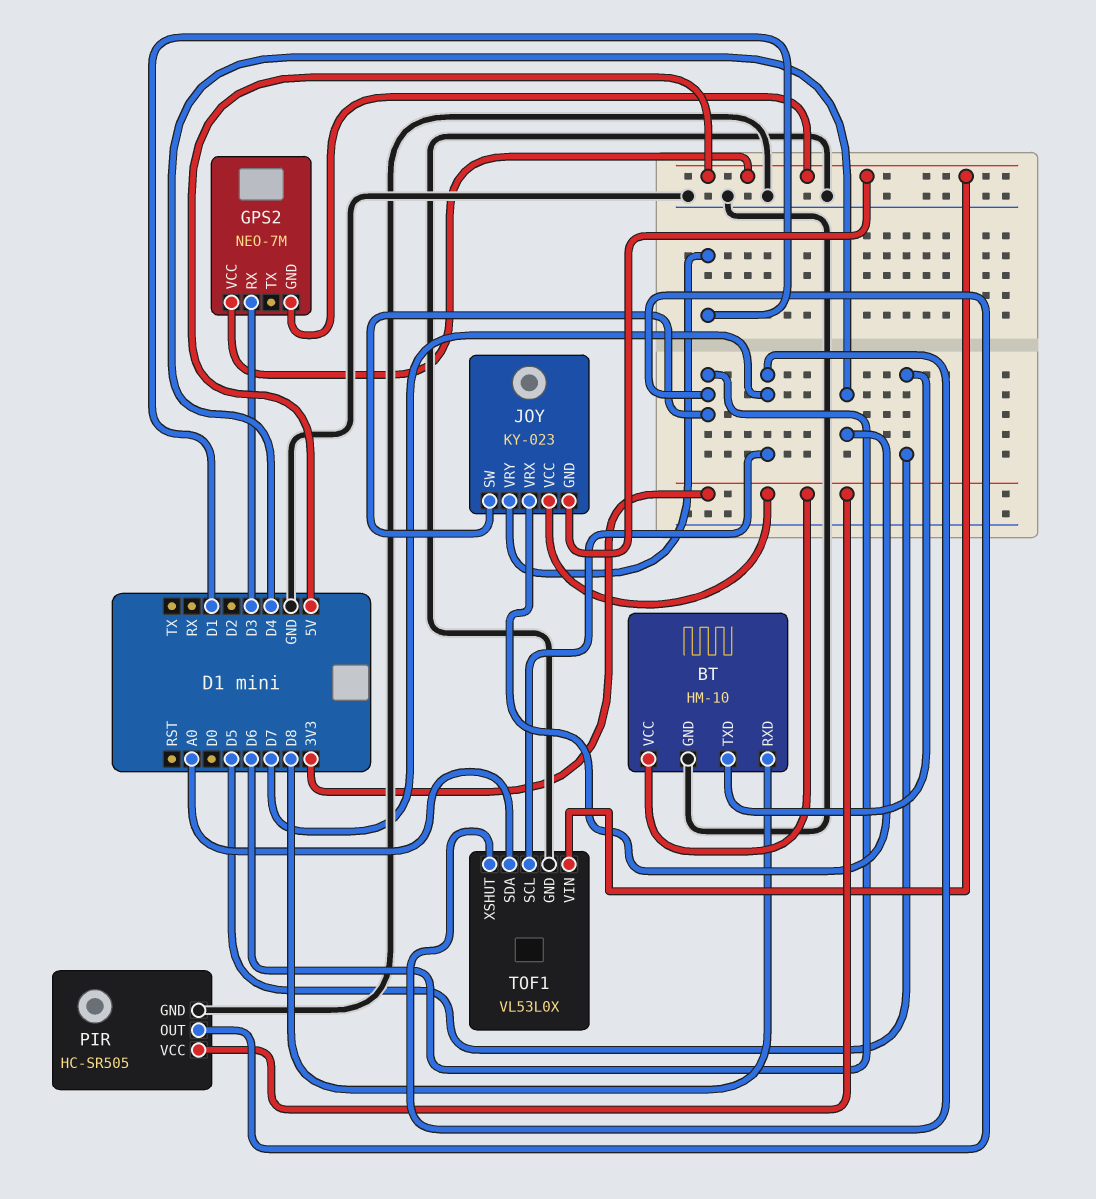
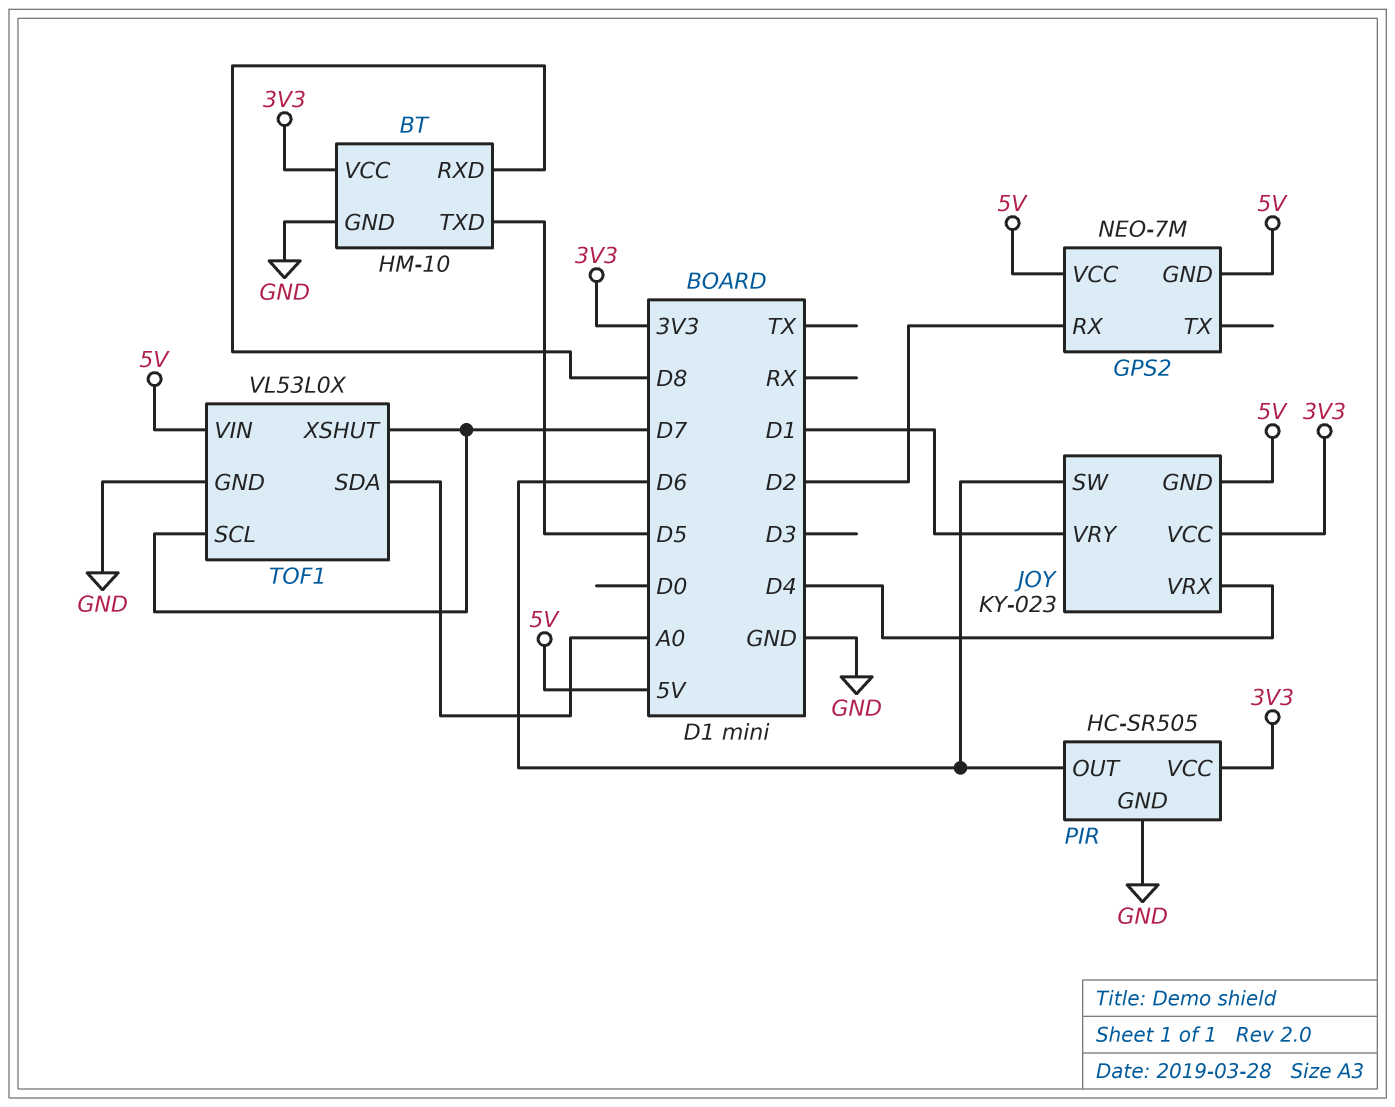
GPS2 pin RX: D3 -> D2

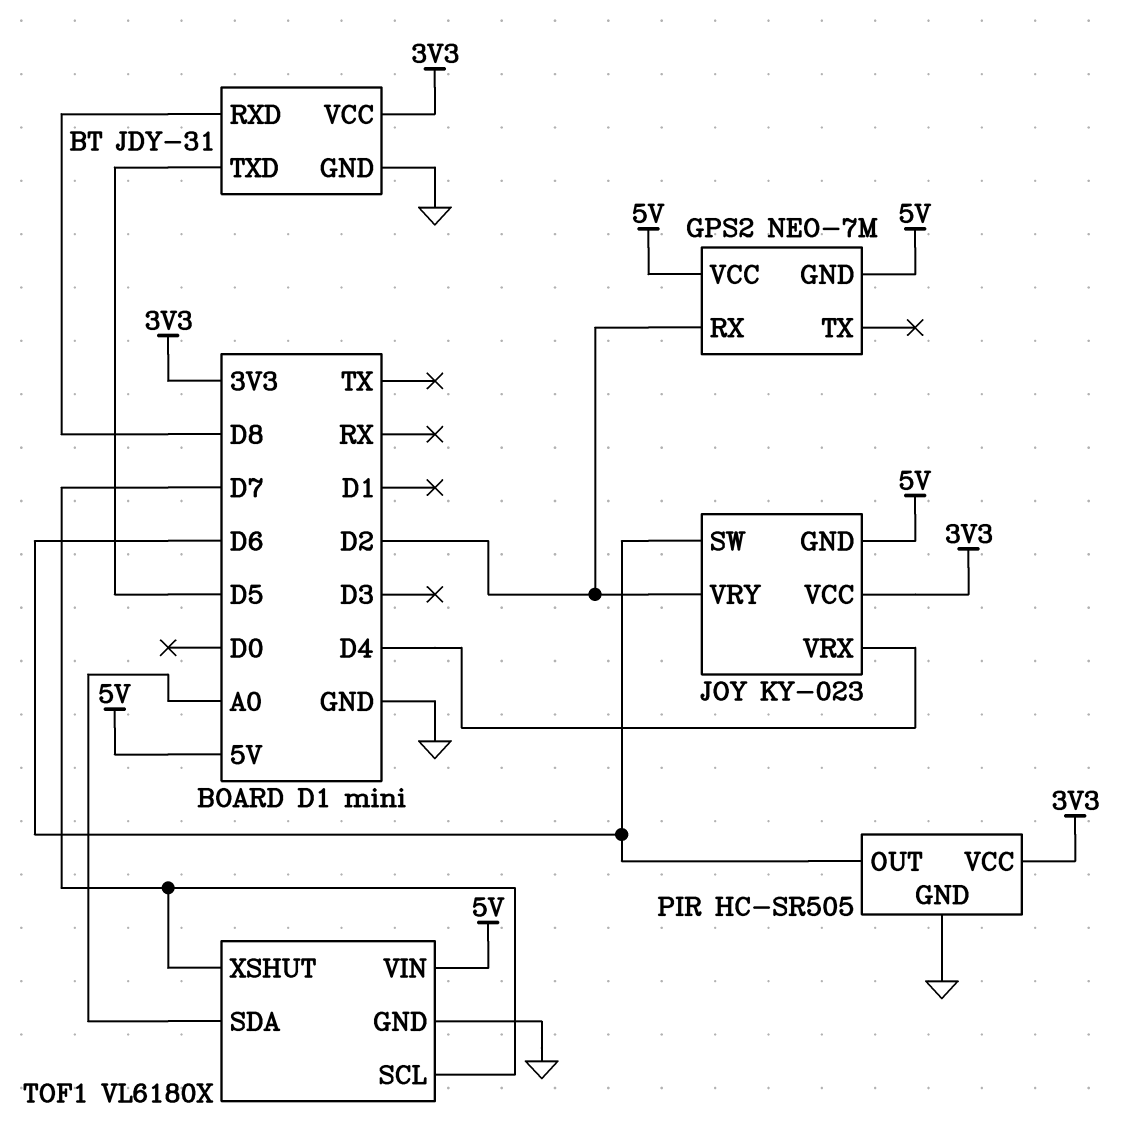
BT: HM-10 -> JDY-31
JOY pin VRY: D1 -> D2
TOF1: VL53L0X -> VL6180X

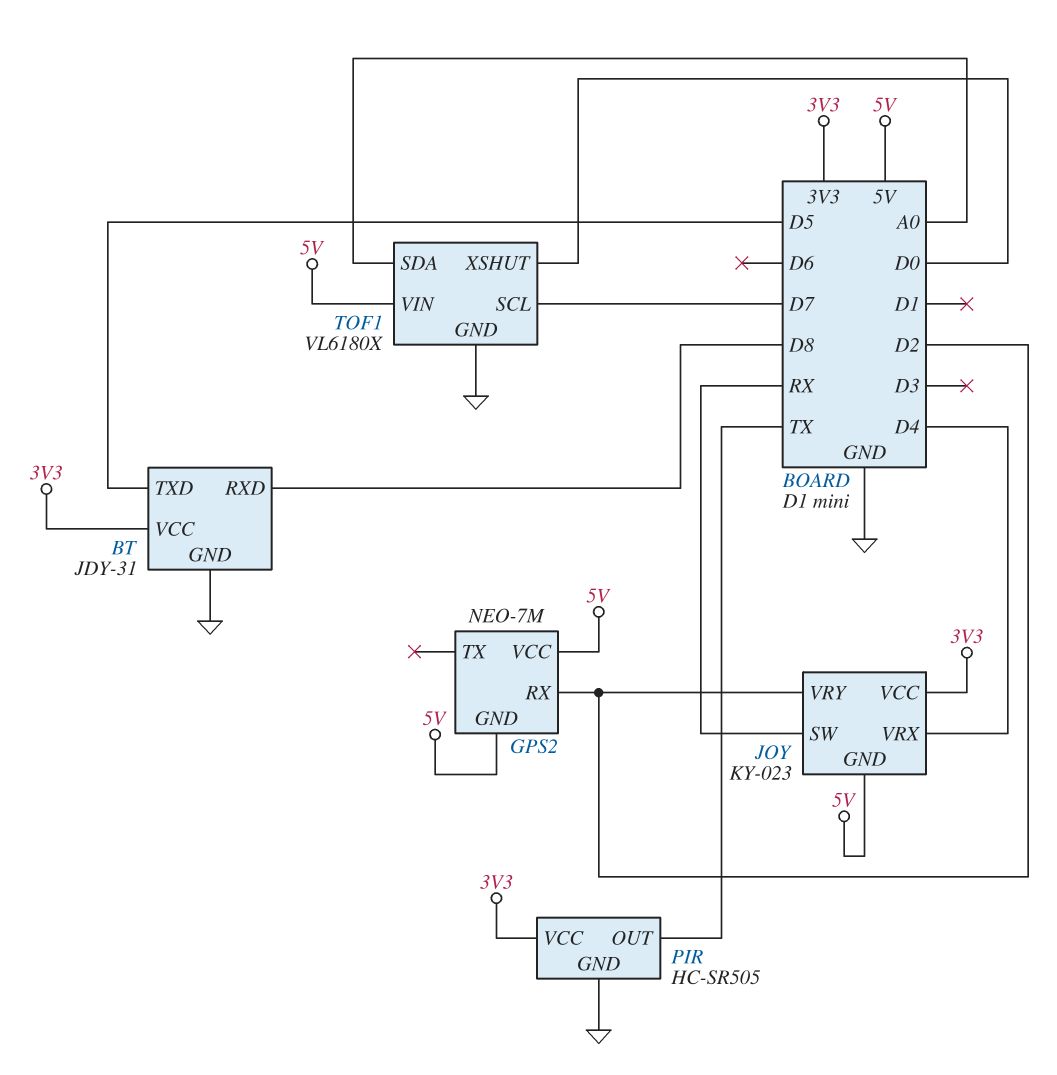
JOY pin SW: D6 -> RX
PIR pin OUT: D6 -> TX
TOF1 pin XSHUT: D7 -> D0

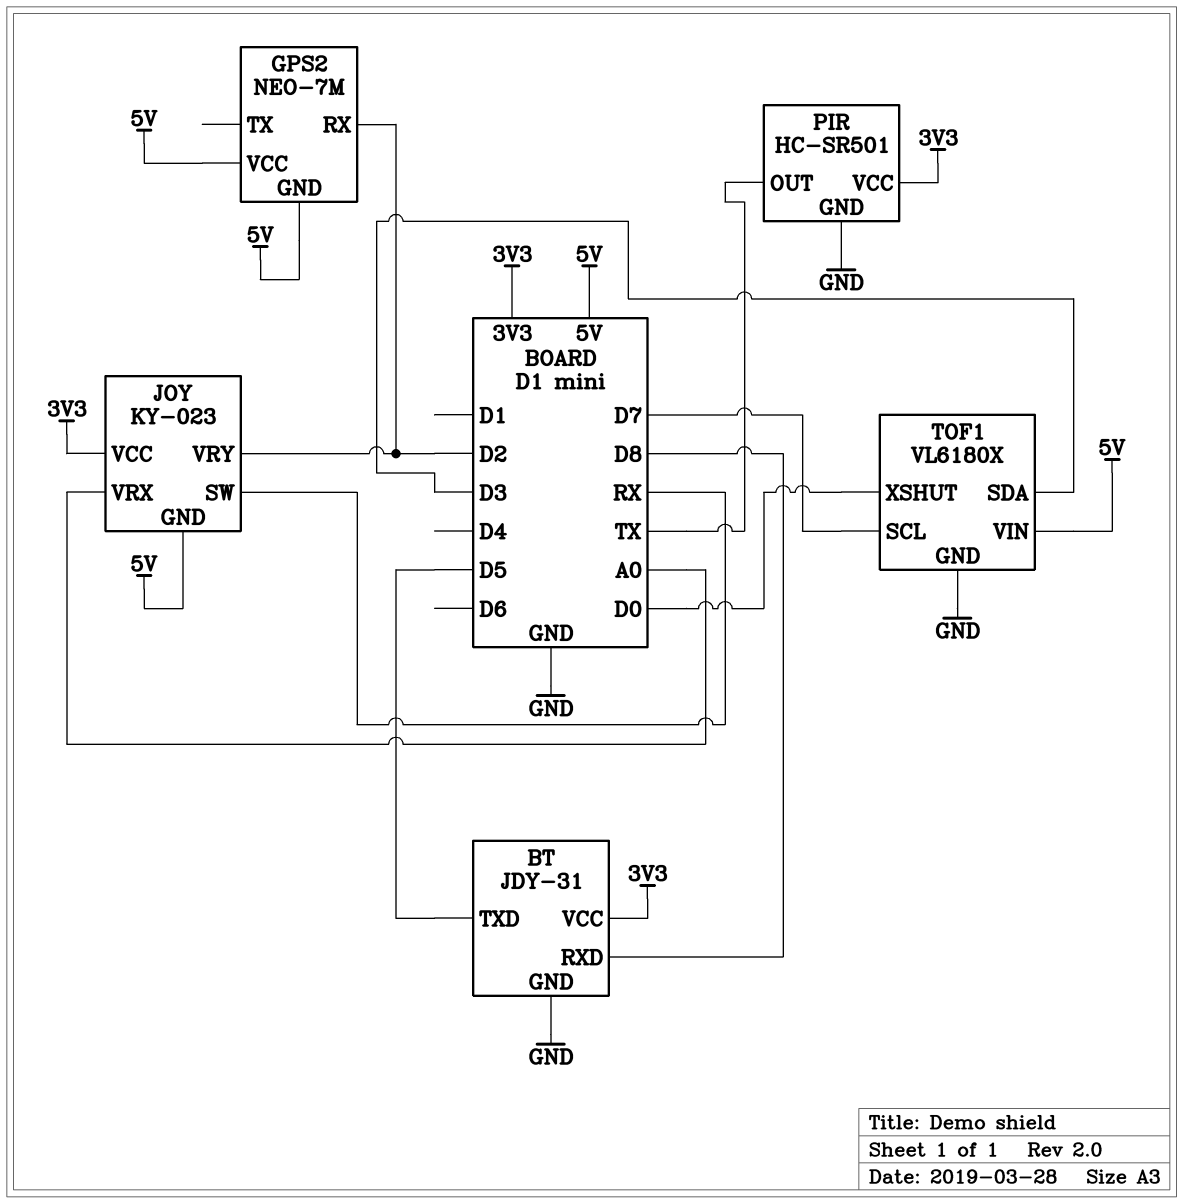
JOY pin VRX: D4 -> A0
PIR: HC-SR505 -> HC-SR501
TOF1 pin SDA: A0 -> D3

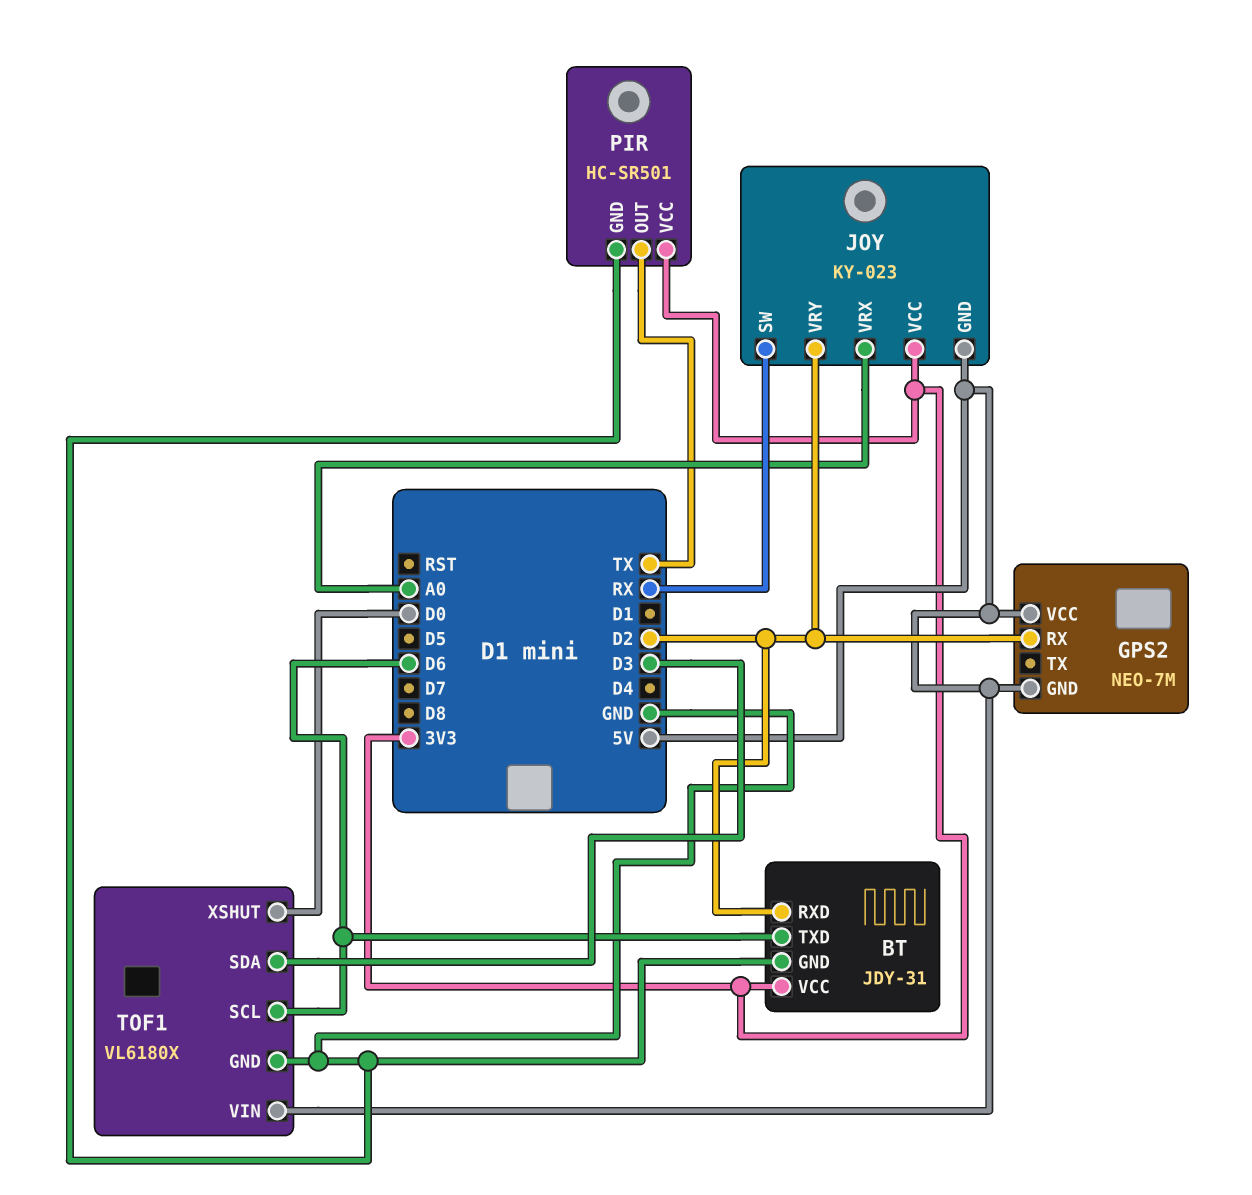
BT pin RXD: D8 -> D2
BT pin TXD: D5 -> D6
TOF1 pin SCL: D7 -> D6

